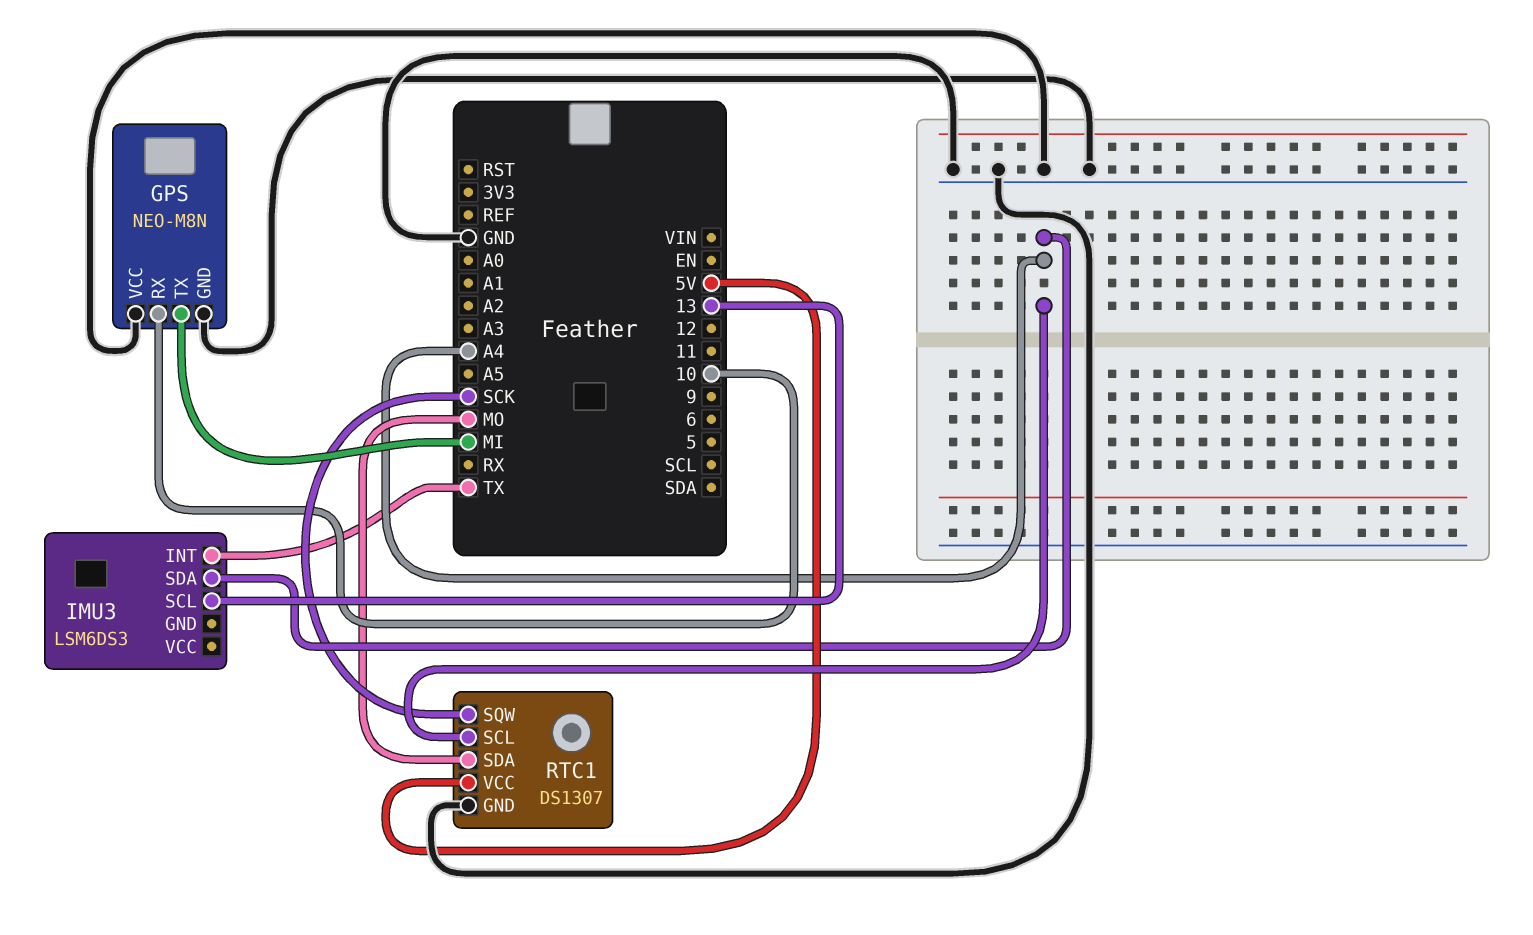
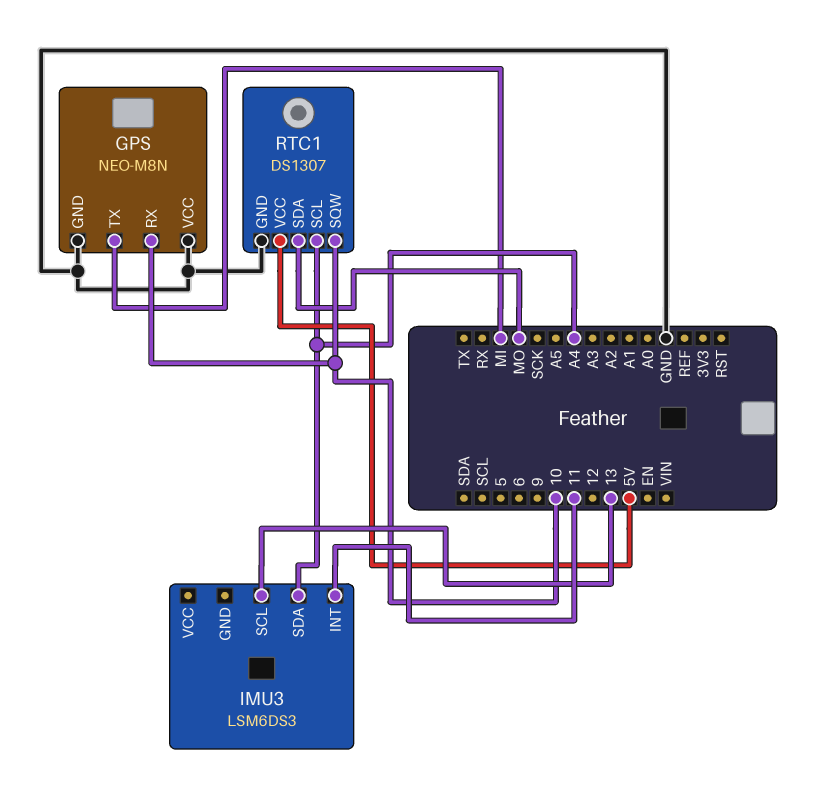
IMU3 pin INT: TX -> 11
RTC1 pin SQW: SCK -> 10

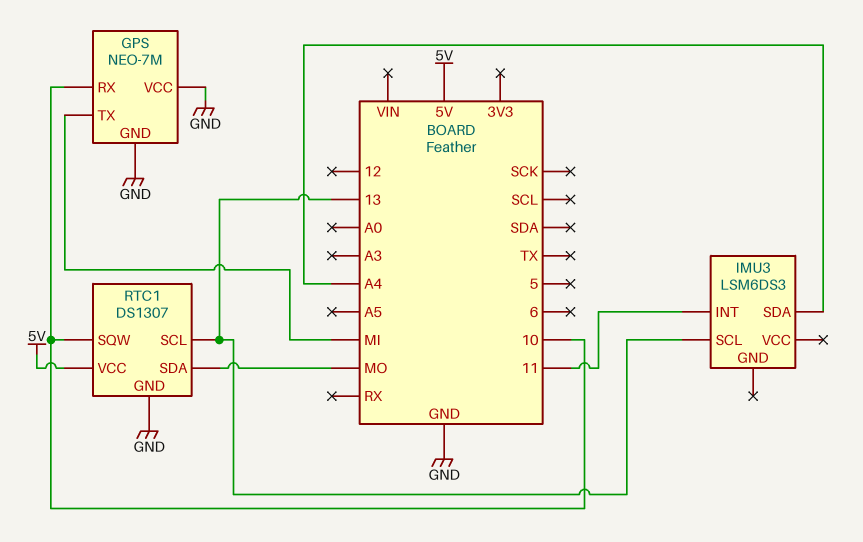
GPS: NEO-M8N -> NEO-7M
RTC1 pin SCL: A4 -> 13

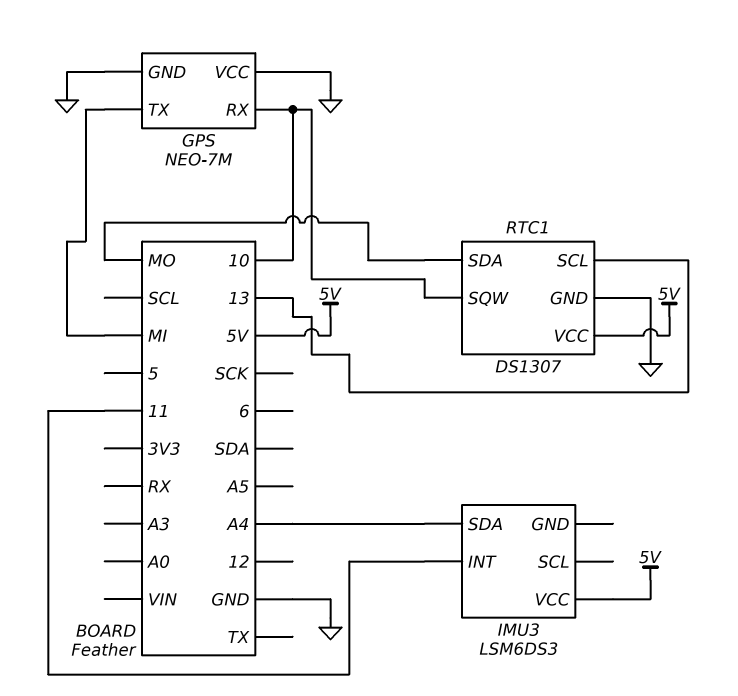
IMU3 pin SCL: 13 -> none
IMU3 pin VCC: none -> 5V

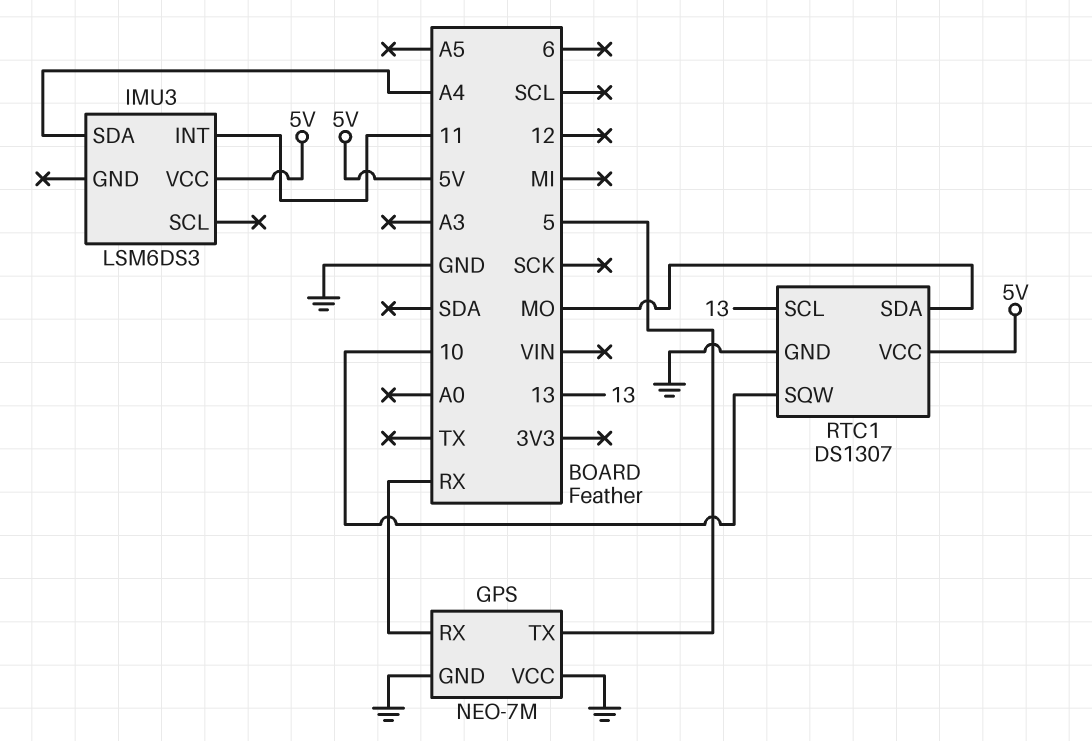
GPS pin RX: 10 -> RX
GPS pin TX: MI -> 5

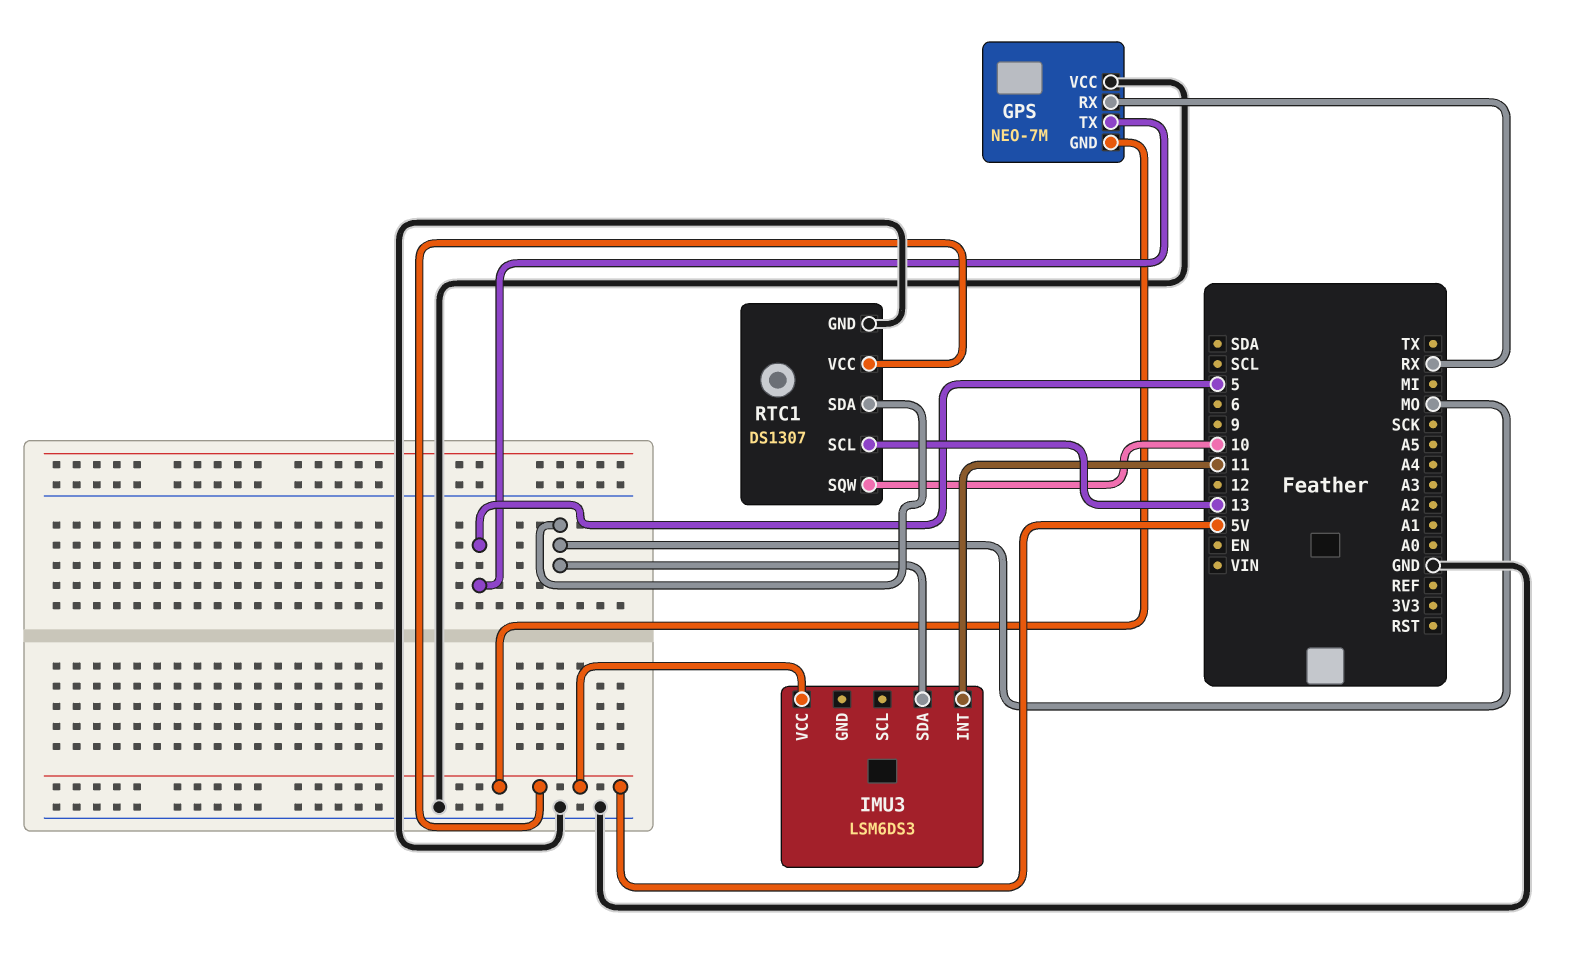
GPS pin GND: GND -> 5V
IMU3 pin SDA: A4 -> MO

